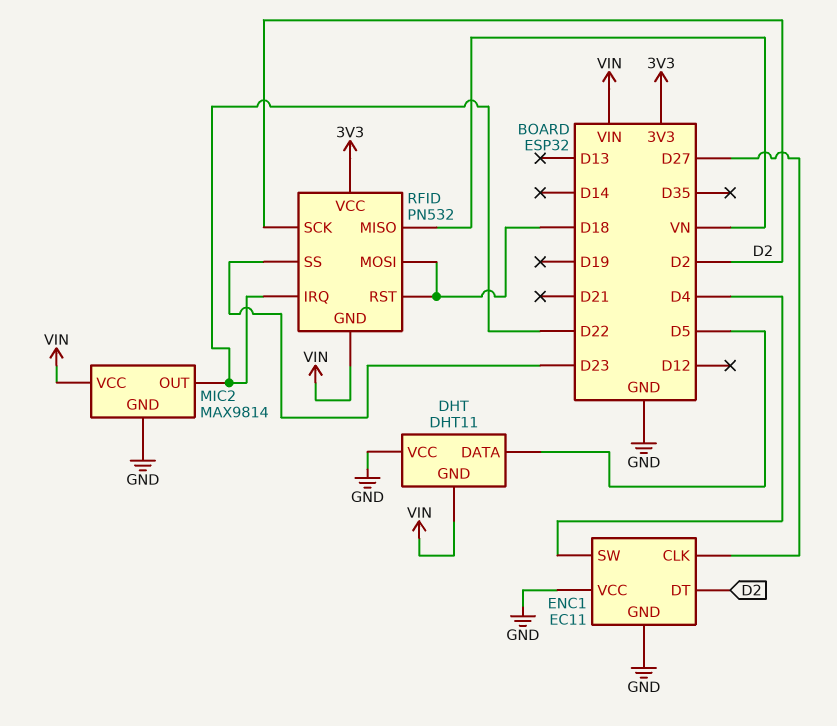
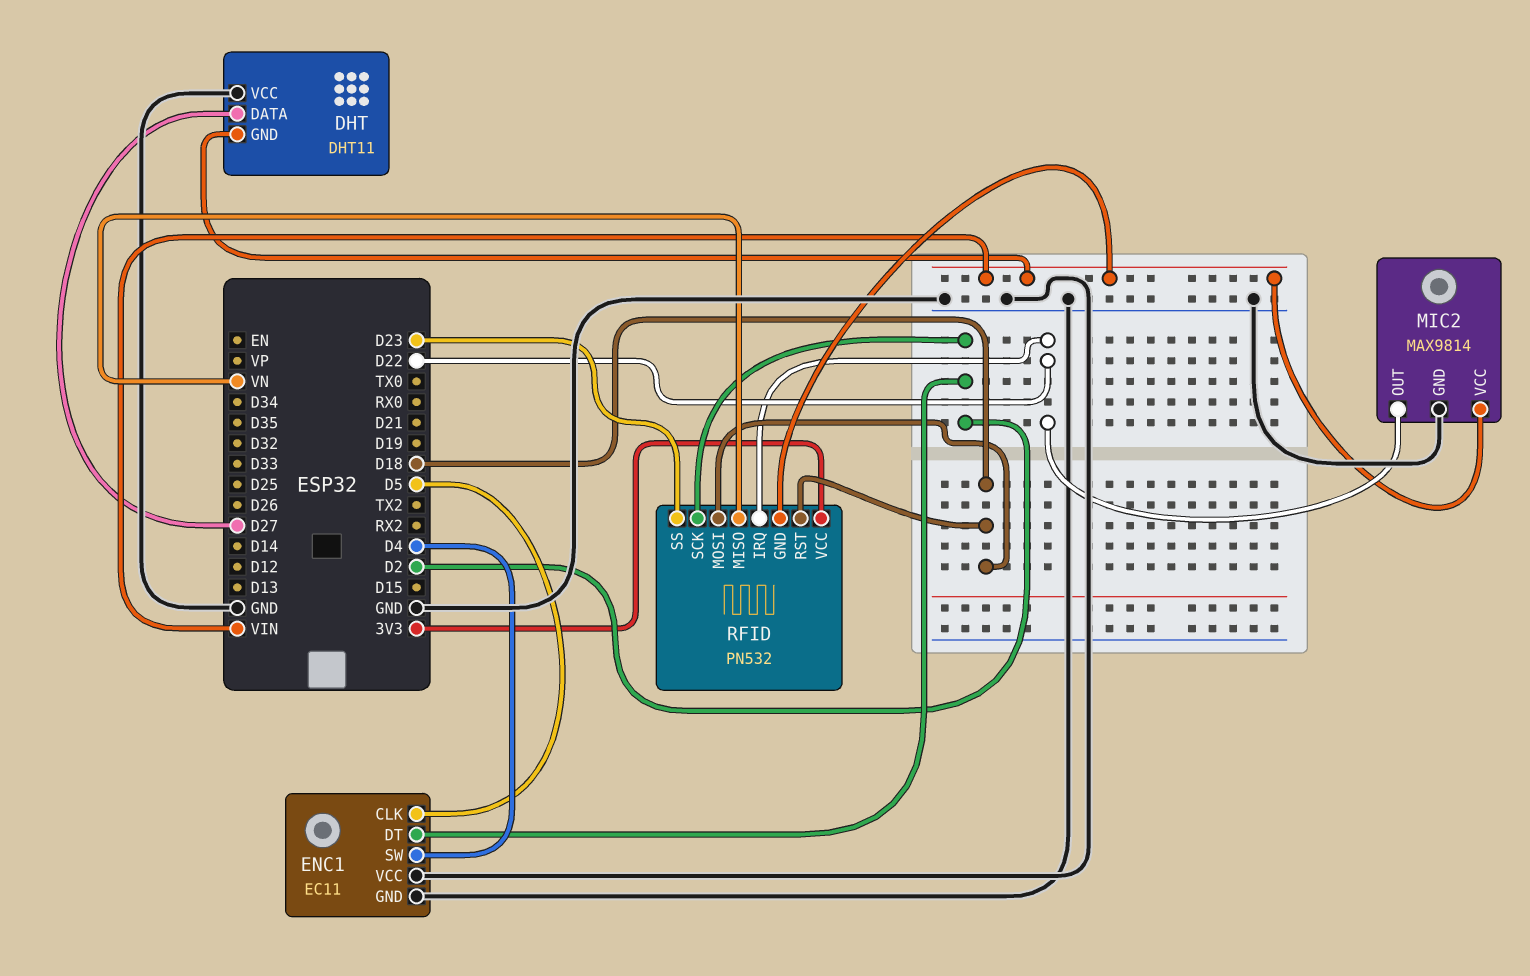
DHT pin DATA: D5 -> D27
ENC1 pin CLK: D27 -> D5

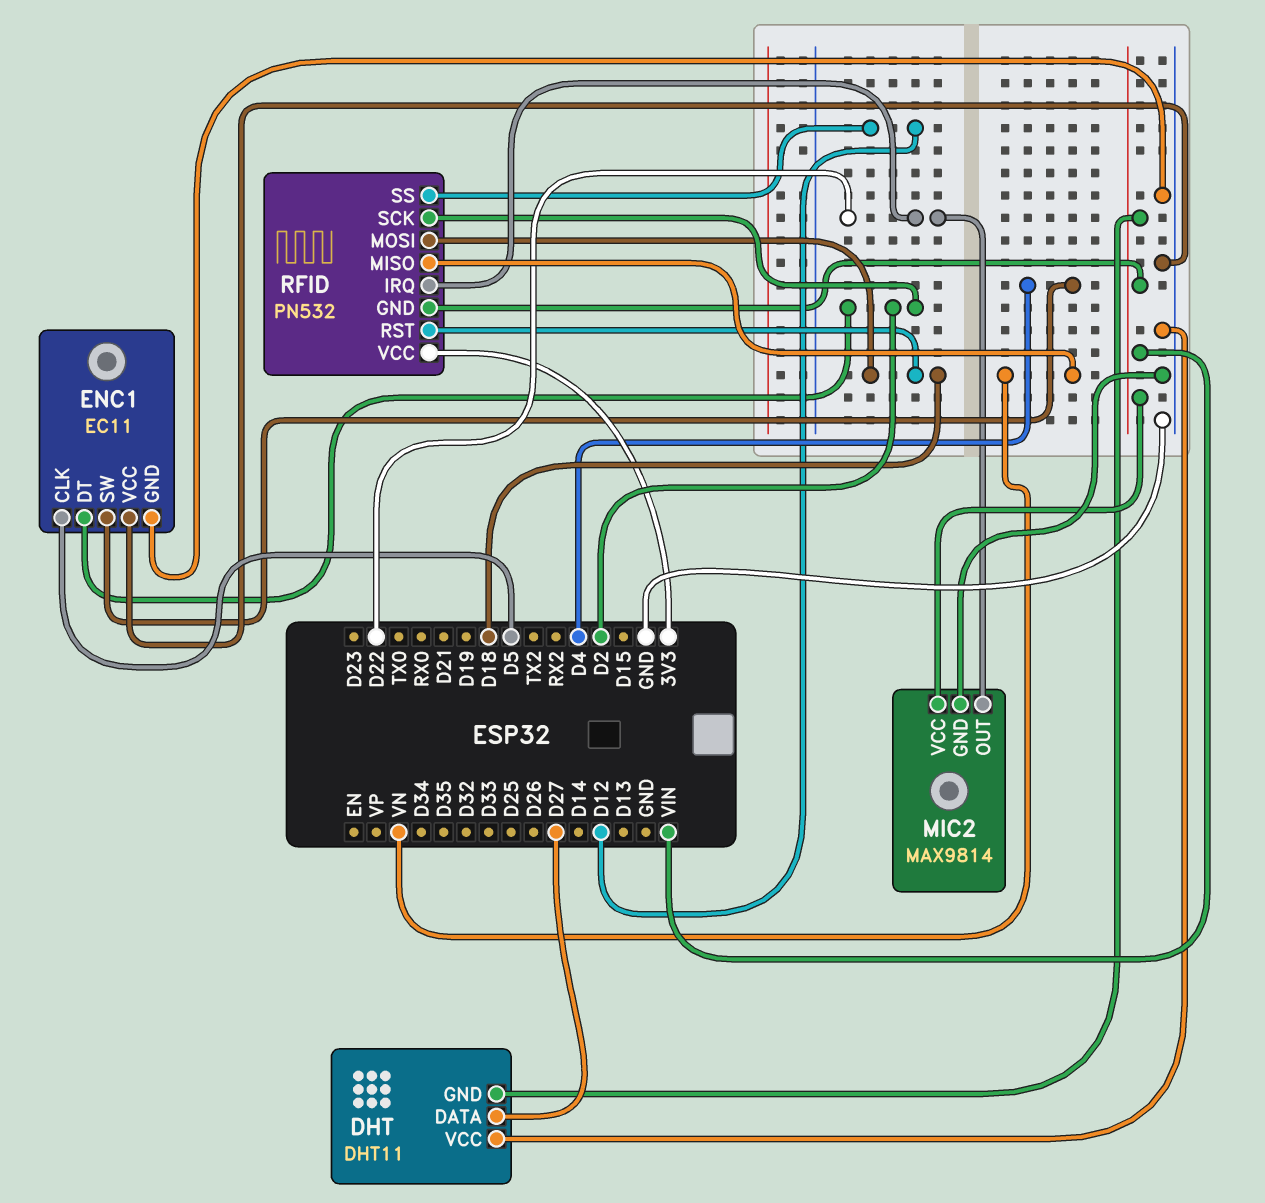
RFID pin SS: D23 -> D12

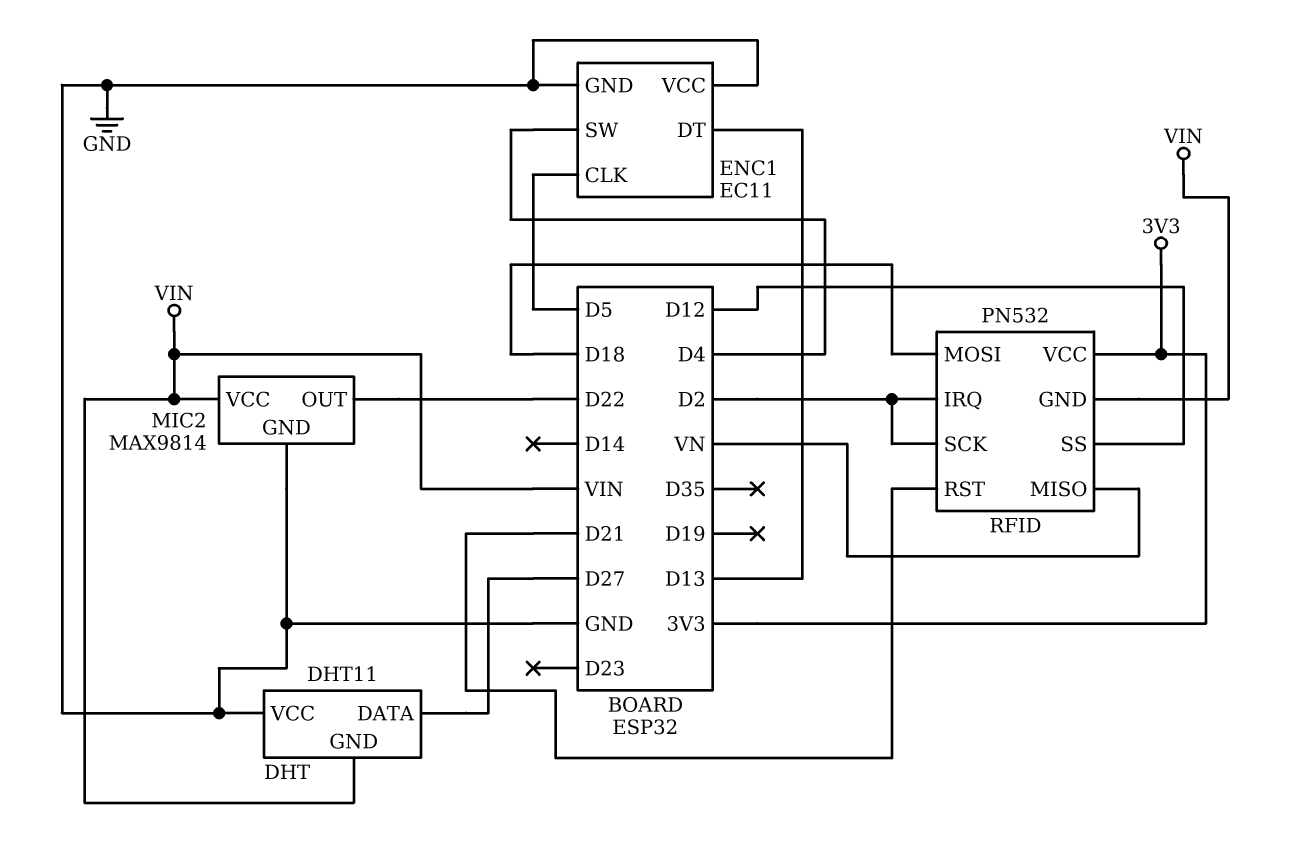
ENC1 pin DT: D2 -> D13
RFID pin IRQ: D22 -> D2
RFID pin RST: D18 -> D21

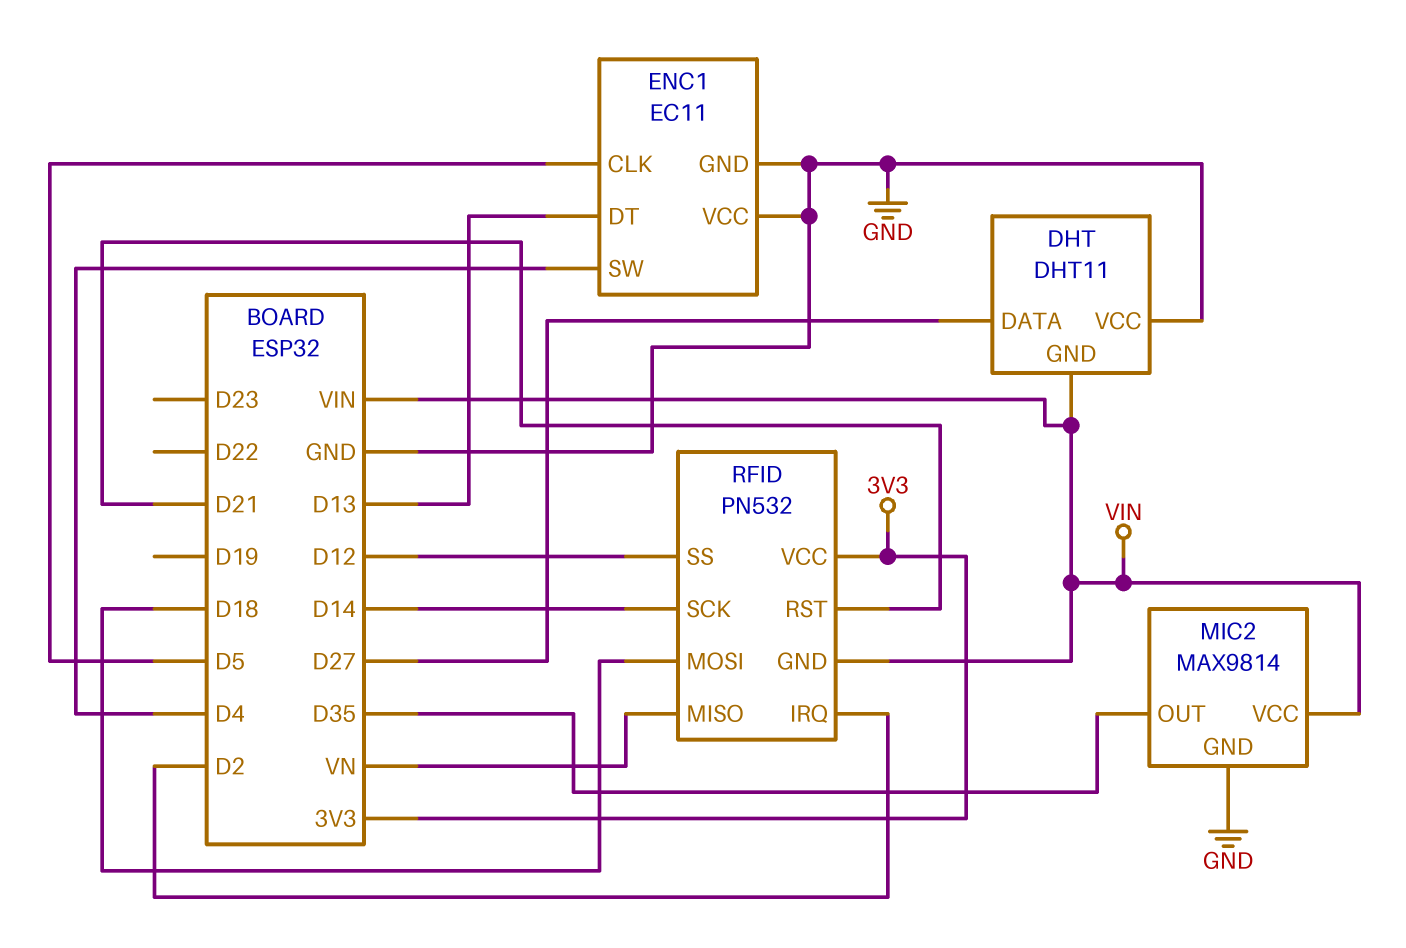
MIC2 pin OUT: D22 -> D35
RFID pin SCK: D2 -> D14

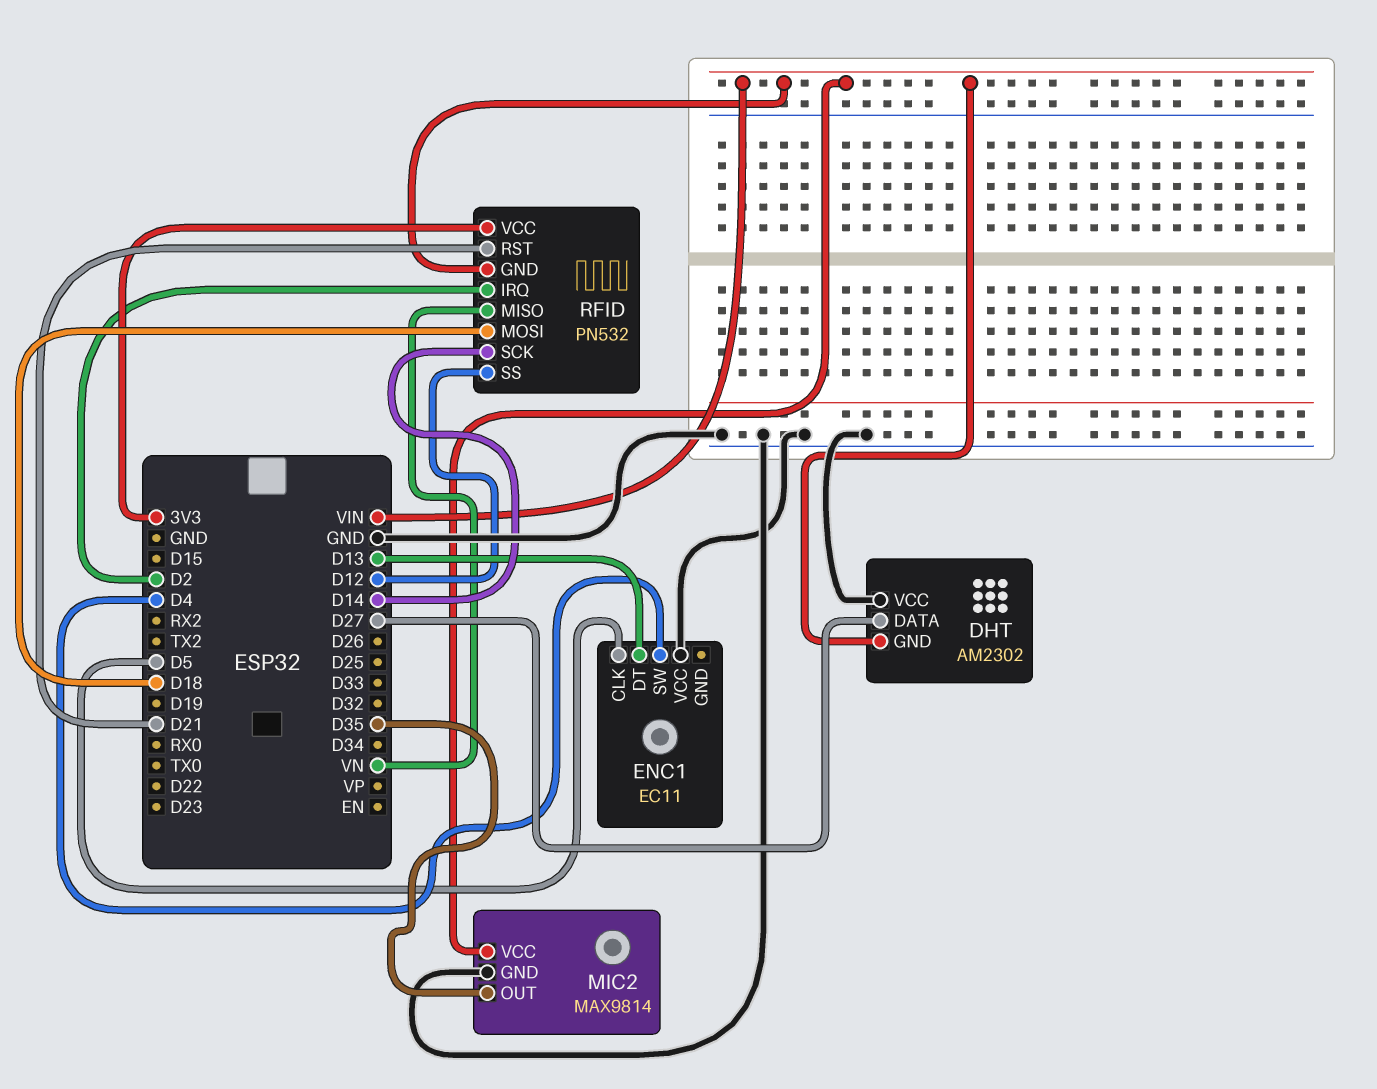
DHT: DHT11 -> AM2302
ENC1 pin GND: GND -> none

